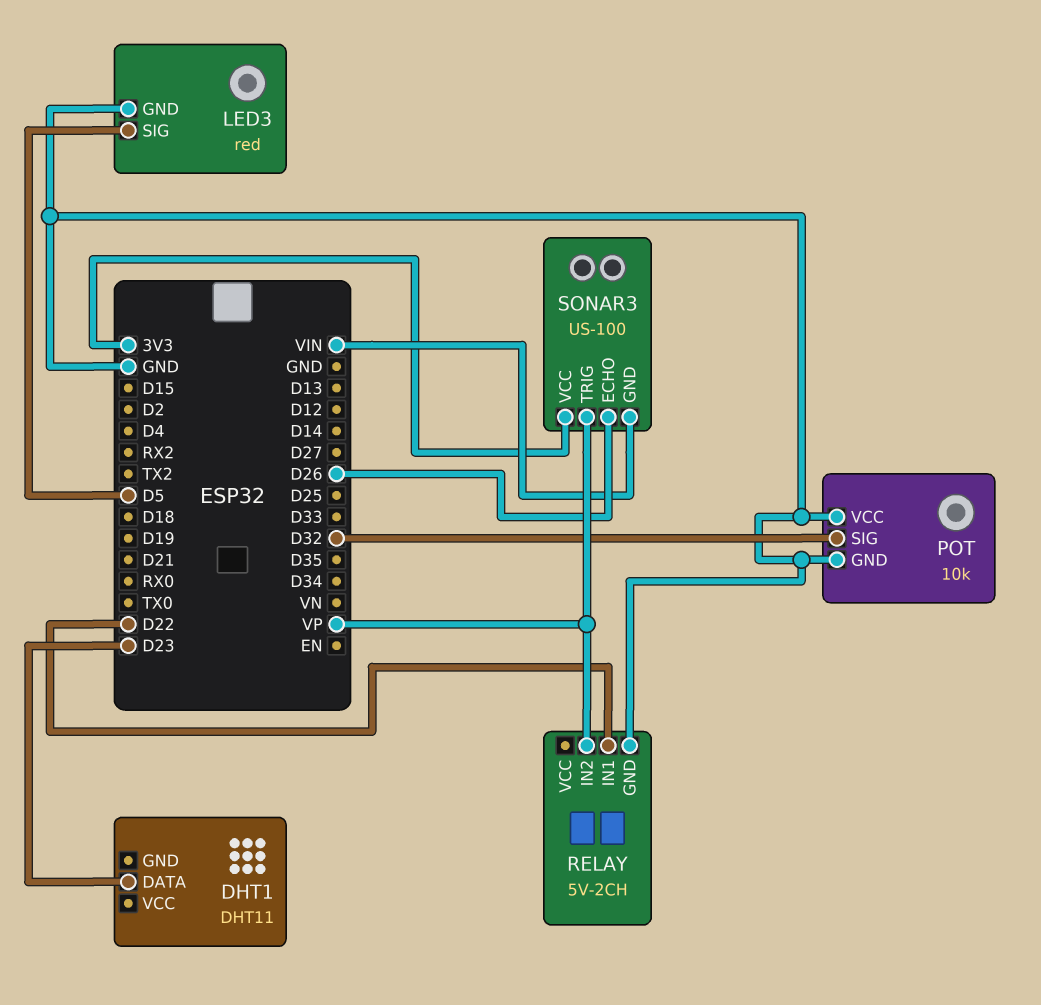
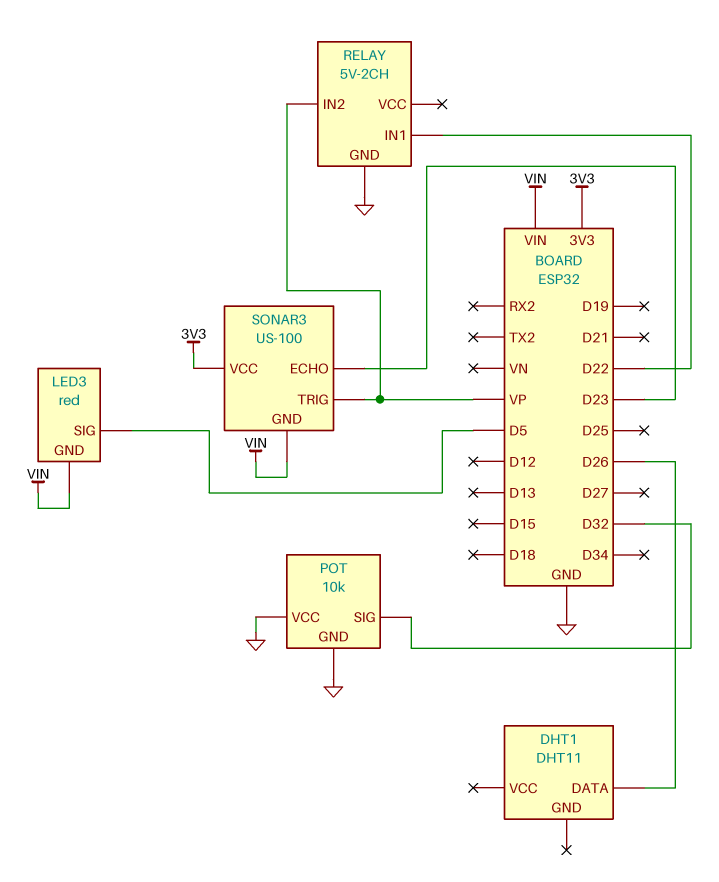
DHT1 pin DATA: D23 -> D26
LED3 pin GND: GND -> VIN
SONAR3 pin ECHO: D26 -> D23

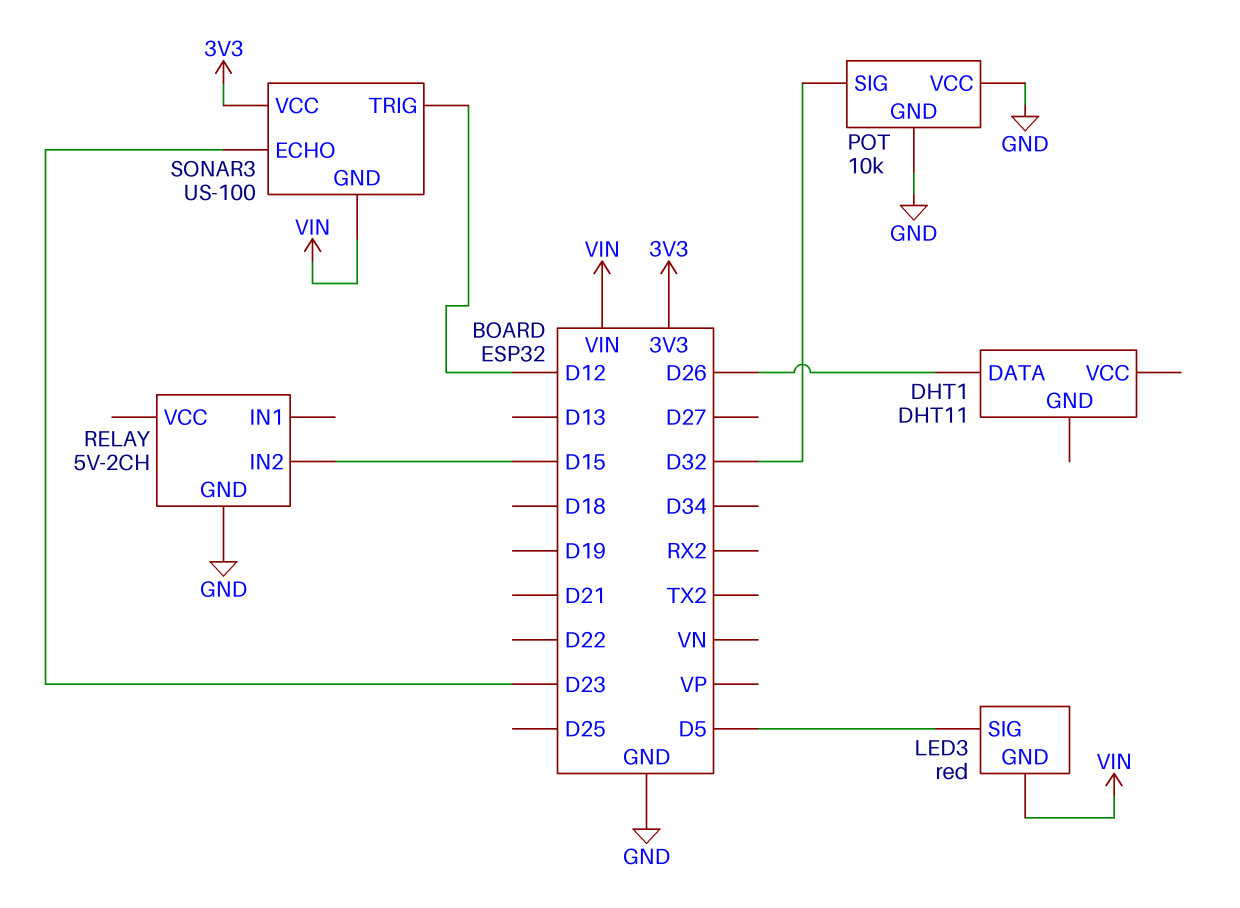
RELAY pin IN1: D22 -> none
RELAY pin IN2: VP -> D15
SONAR3 pin TRIG: VP -> D12

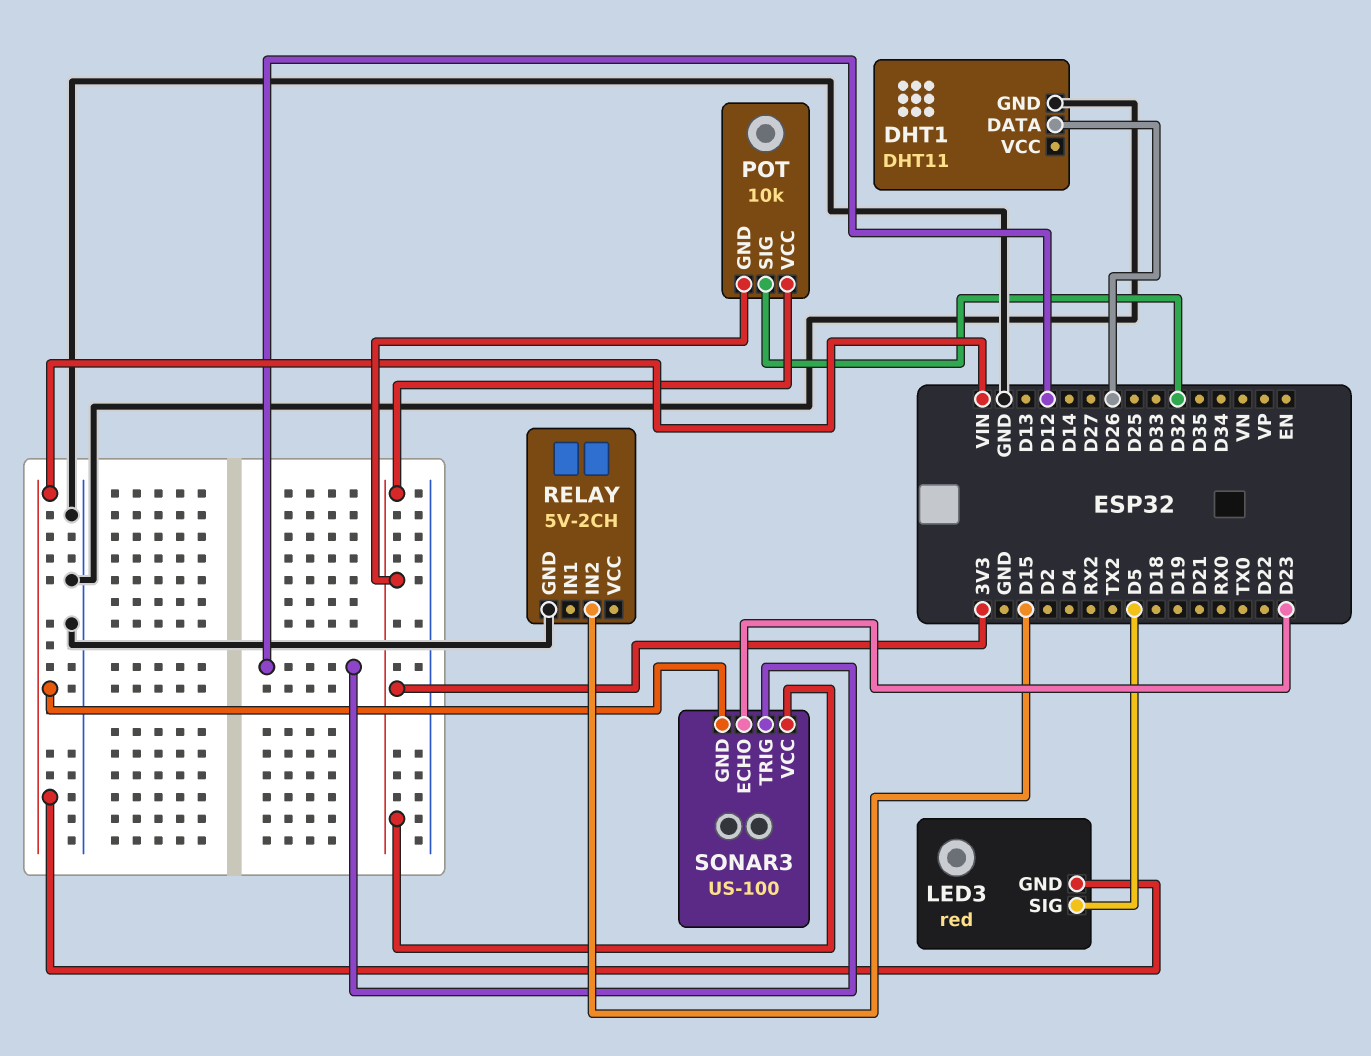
DHT1 pin GND: none -> GND
POT pin GND: GND -> 3V3
POT pin VCC: GND -> 3V3

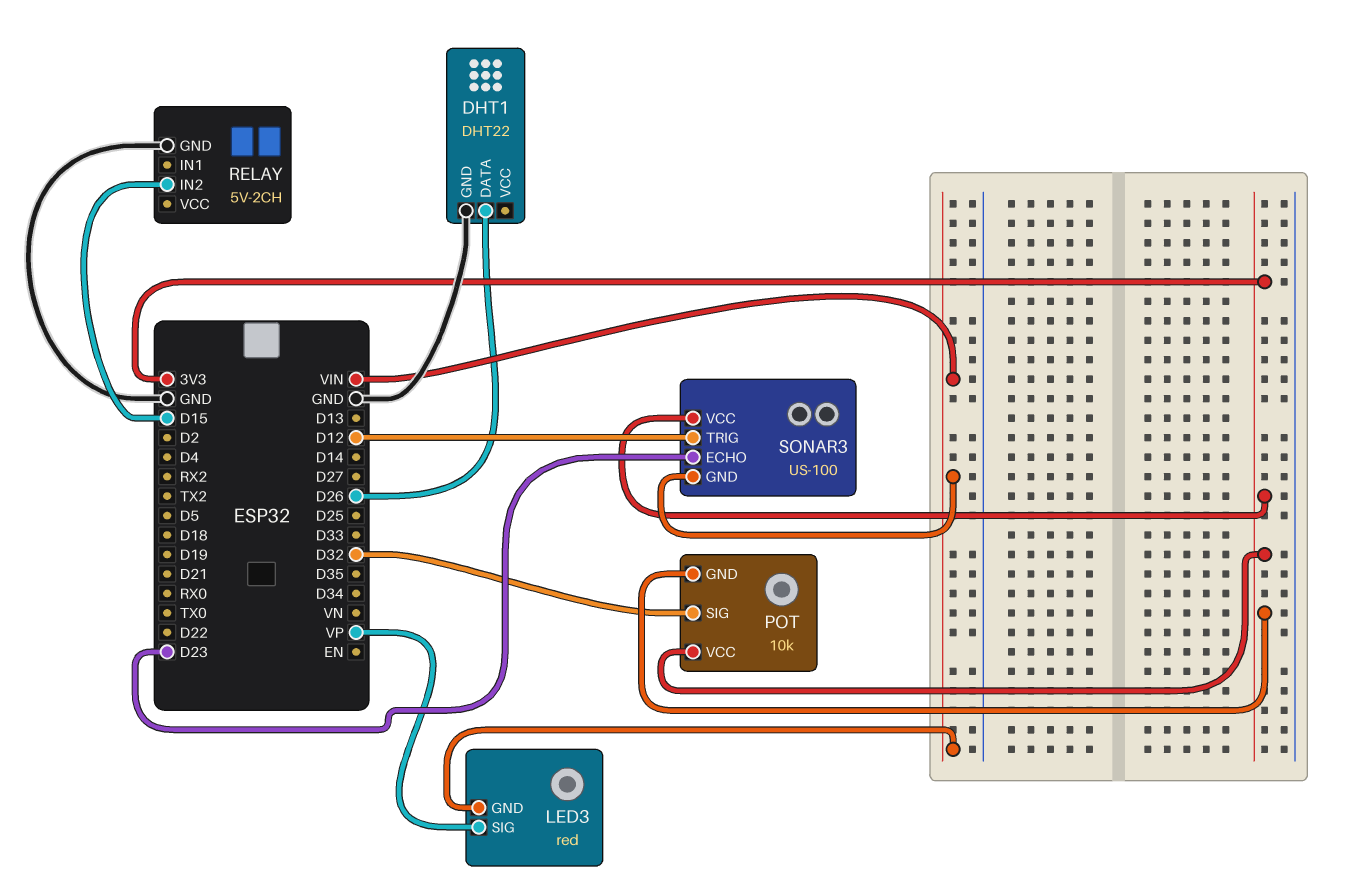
DHT1: DHT11 -> DHT22
LED3 pin SIG: D5 -> VP

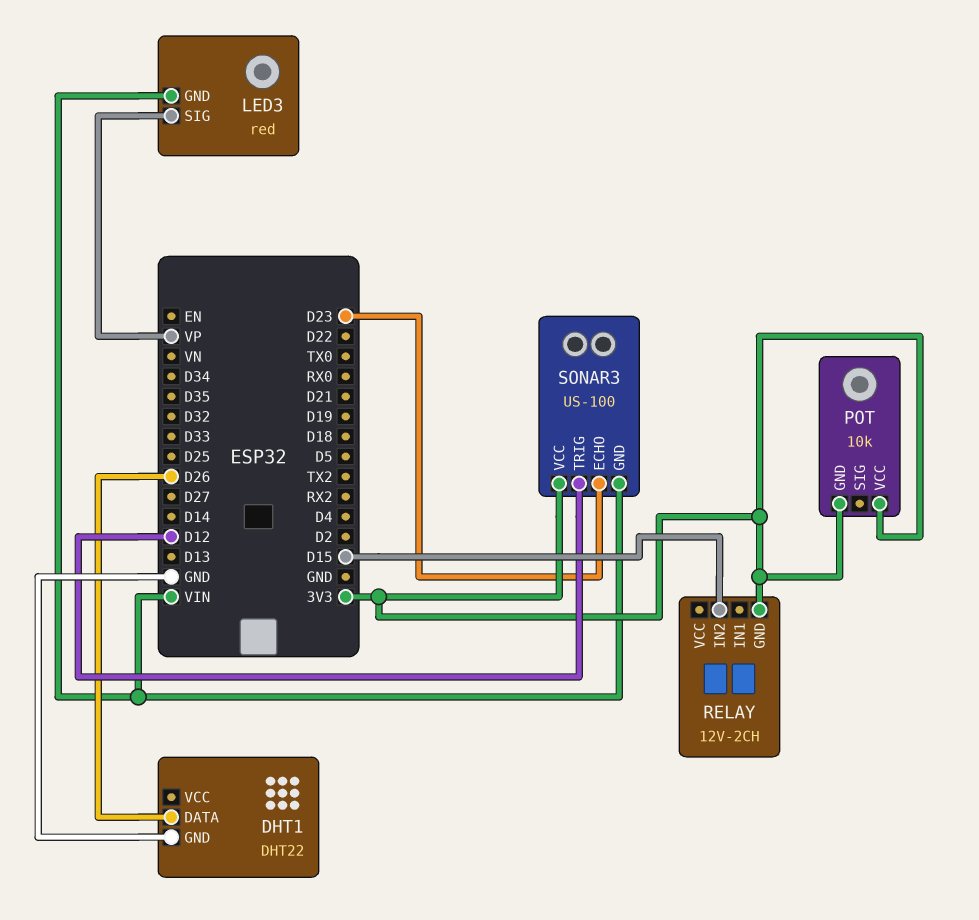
POT pin SIG: D32 -> none
RELAY: 5V-2CH -> 12V-2CH
RELAY pin GND: GND -> 3V3

